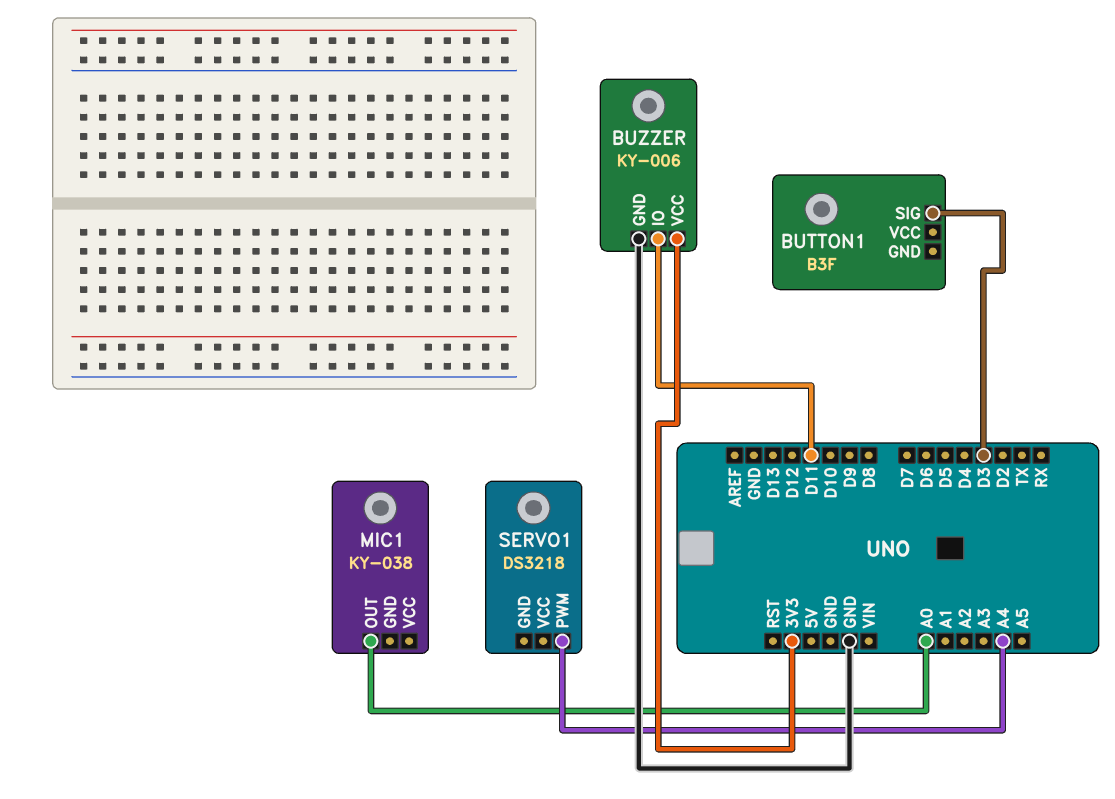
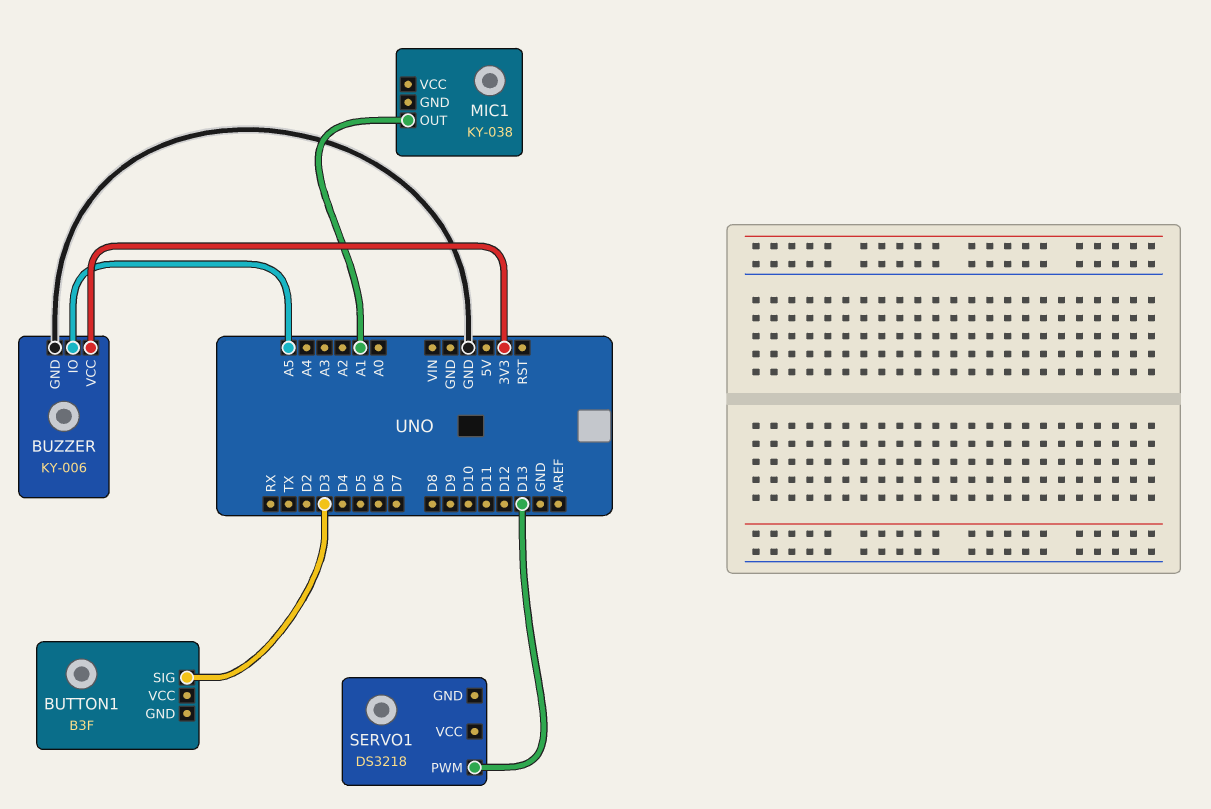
BUZZER pin IO: D11 -> A5
MIC1 pin OUT: A0 -> A1
SERVO1 pin PWM: A4 -> D13

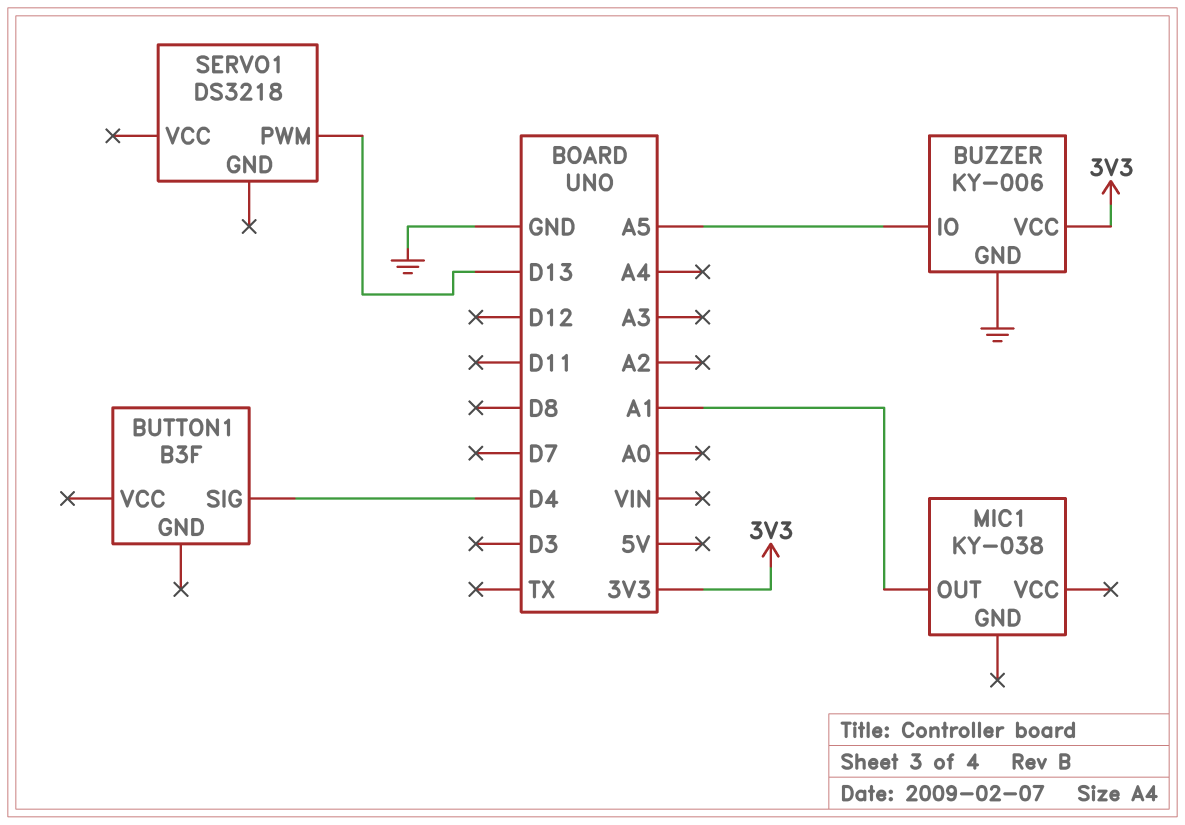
BUTTON1 pin SIG: D3 -> D4

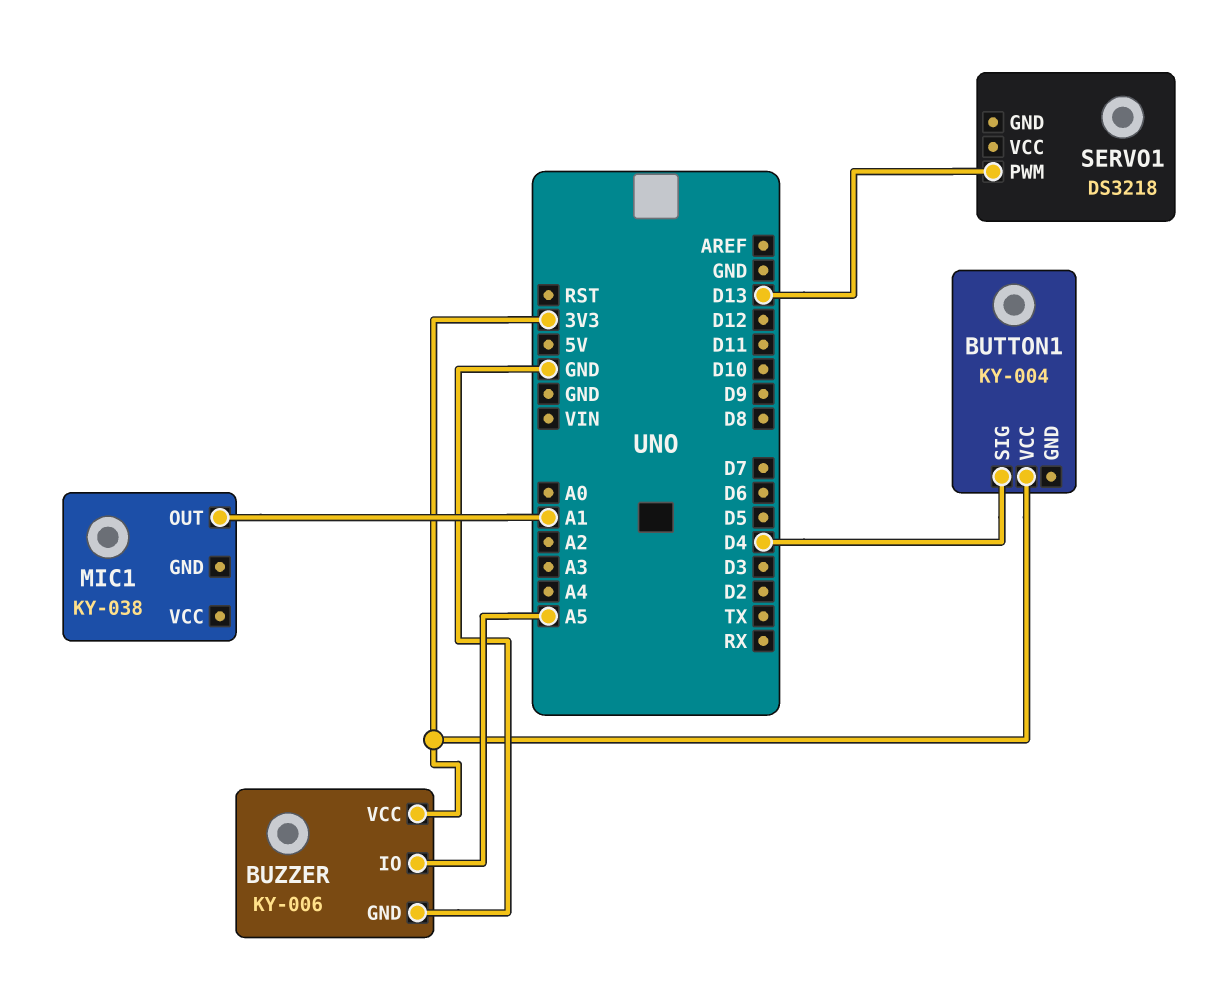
BUTTON1: B3F -> KY-004
BUTTON1 pin VCC: none -> 3V3

